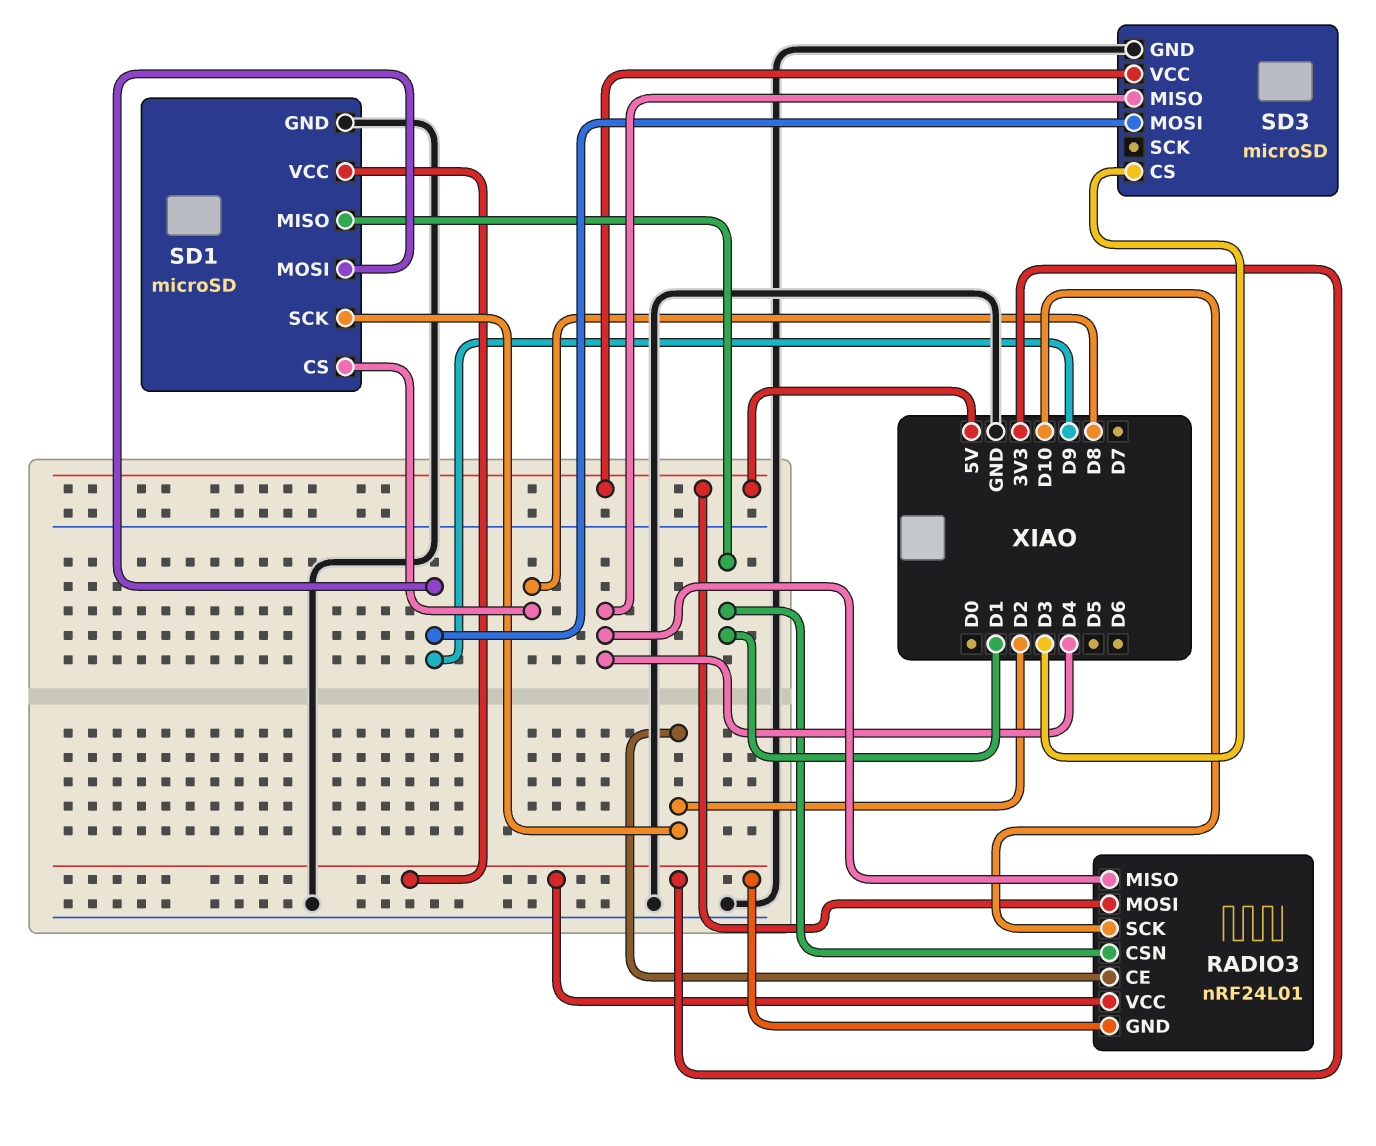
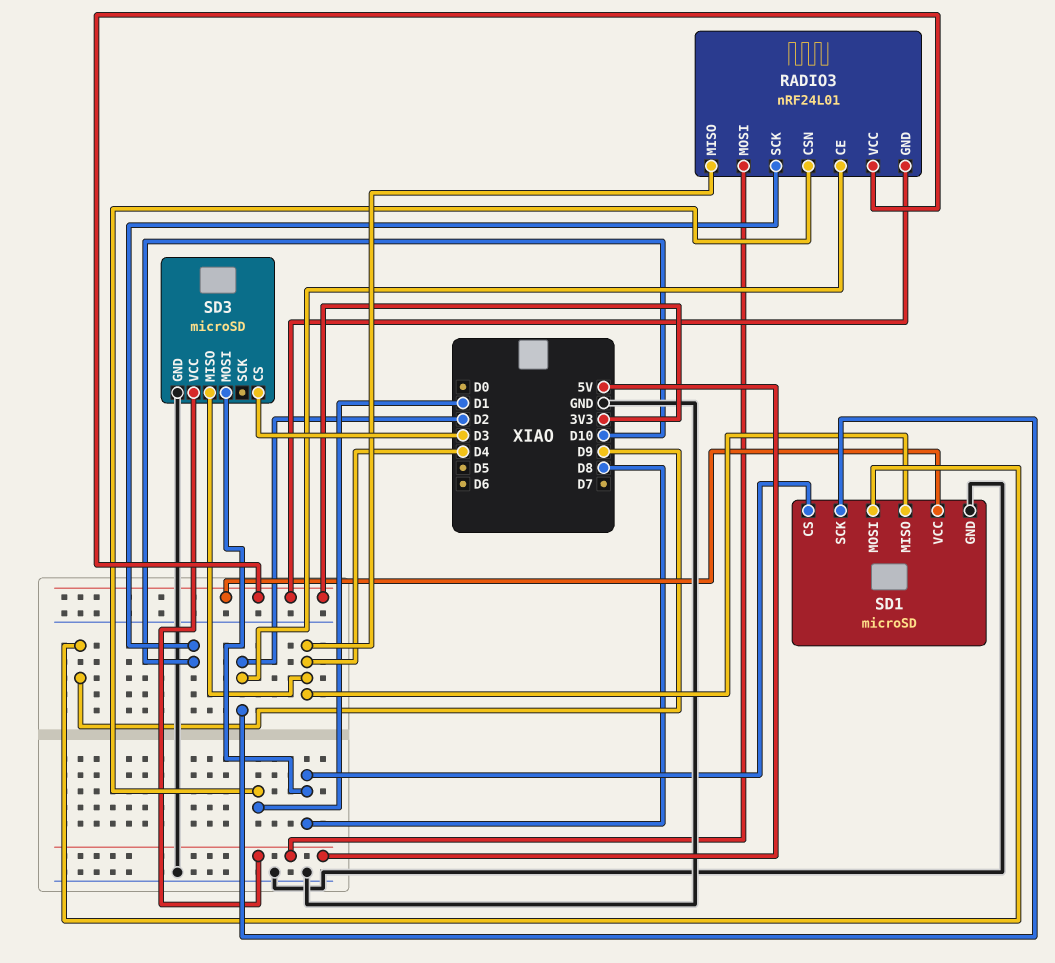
SD1 pin MISO: D1 -> D4
SD3 pin MOSI: D9 -> D8

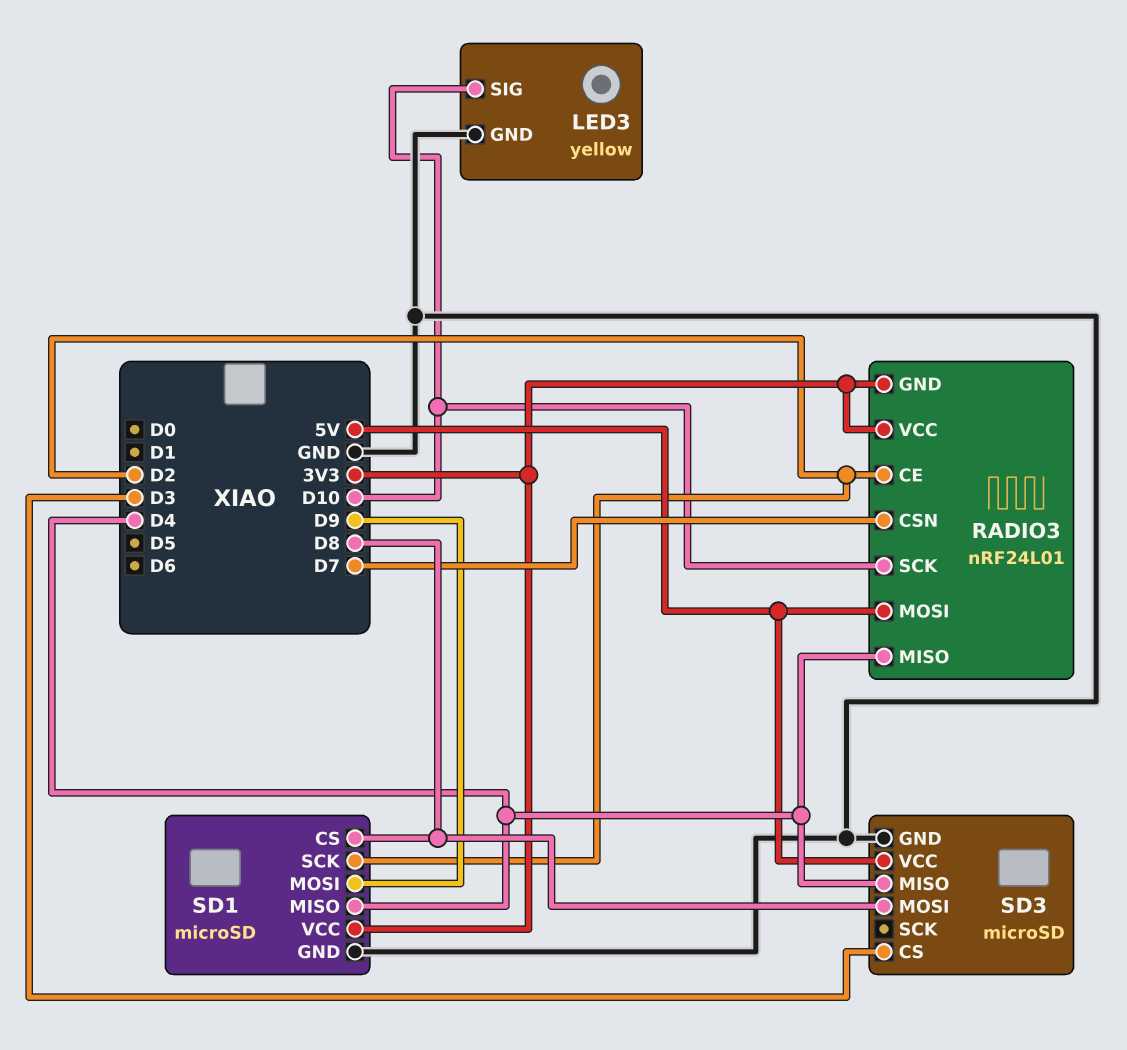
LED3: none -> yellow
LED3 pin GND: none -> GND
LED3 pin SIG: none -> D10
RADIO3 pin CSN: D1 -> D7

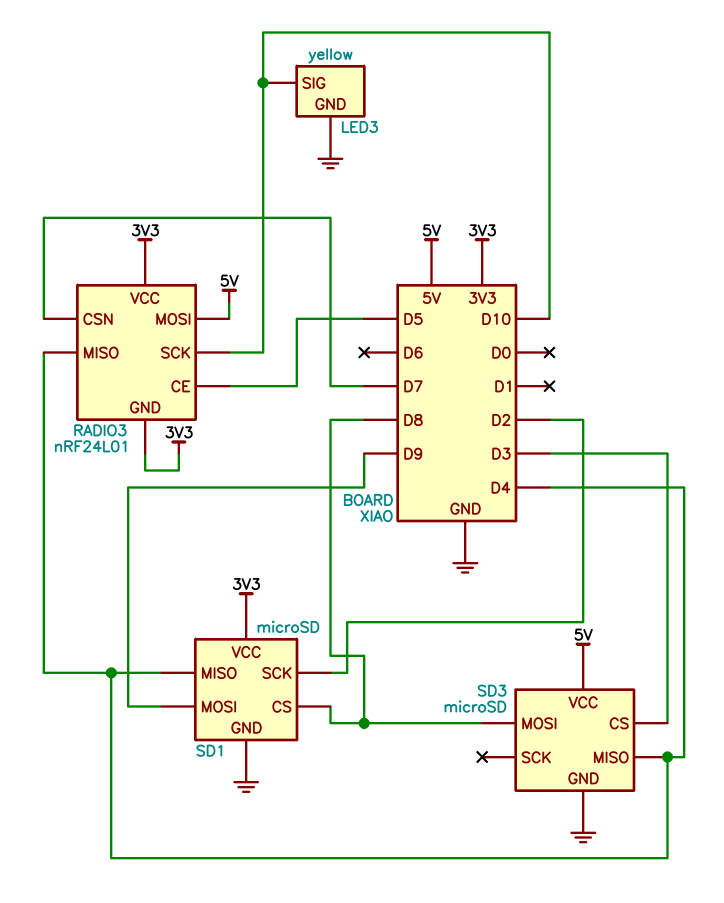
RADIO3 pin CE: D2 -> D5

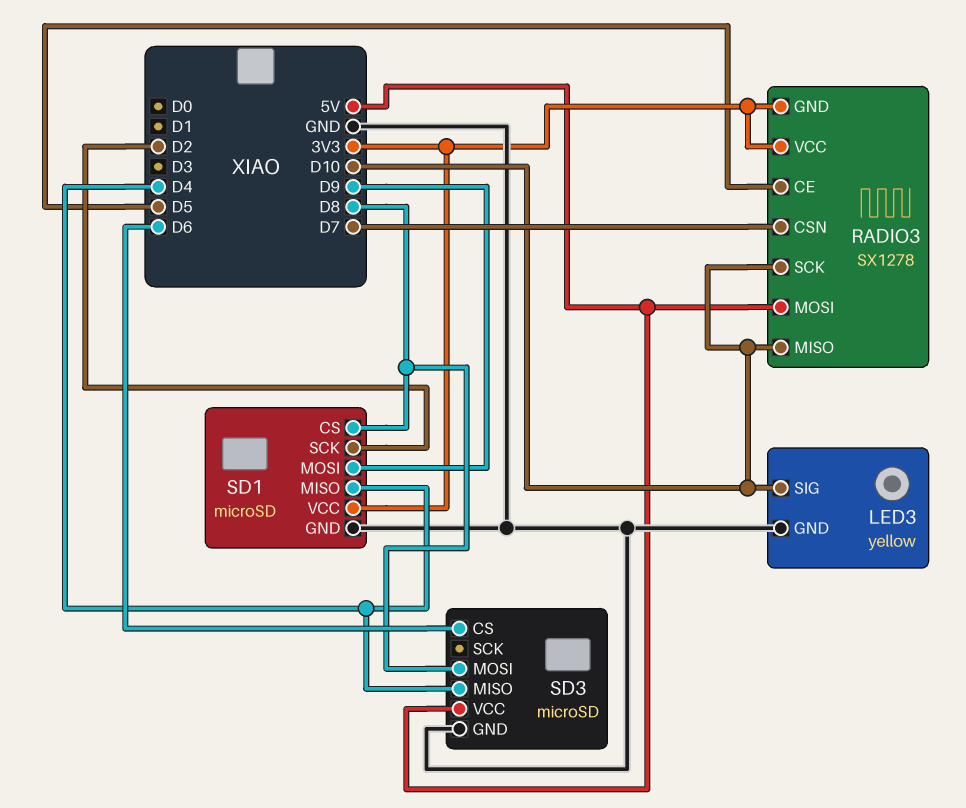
RADIO3: nRF24L01 -> SX1278
RADIO3 pin MISO: D4 -> D10
SD3 pin CS: D3 -> D6

